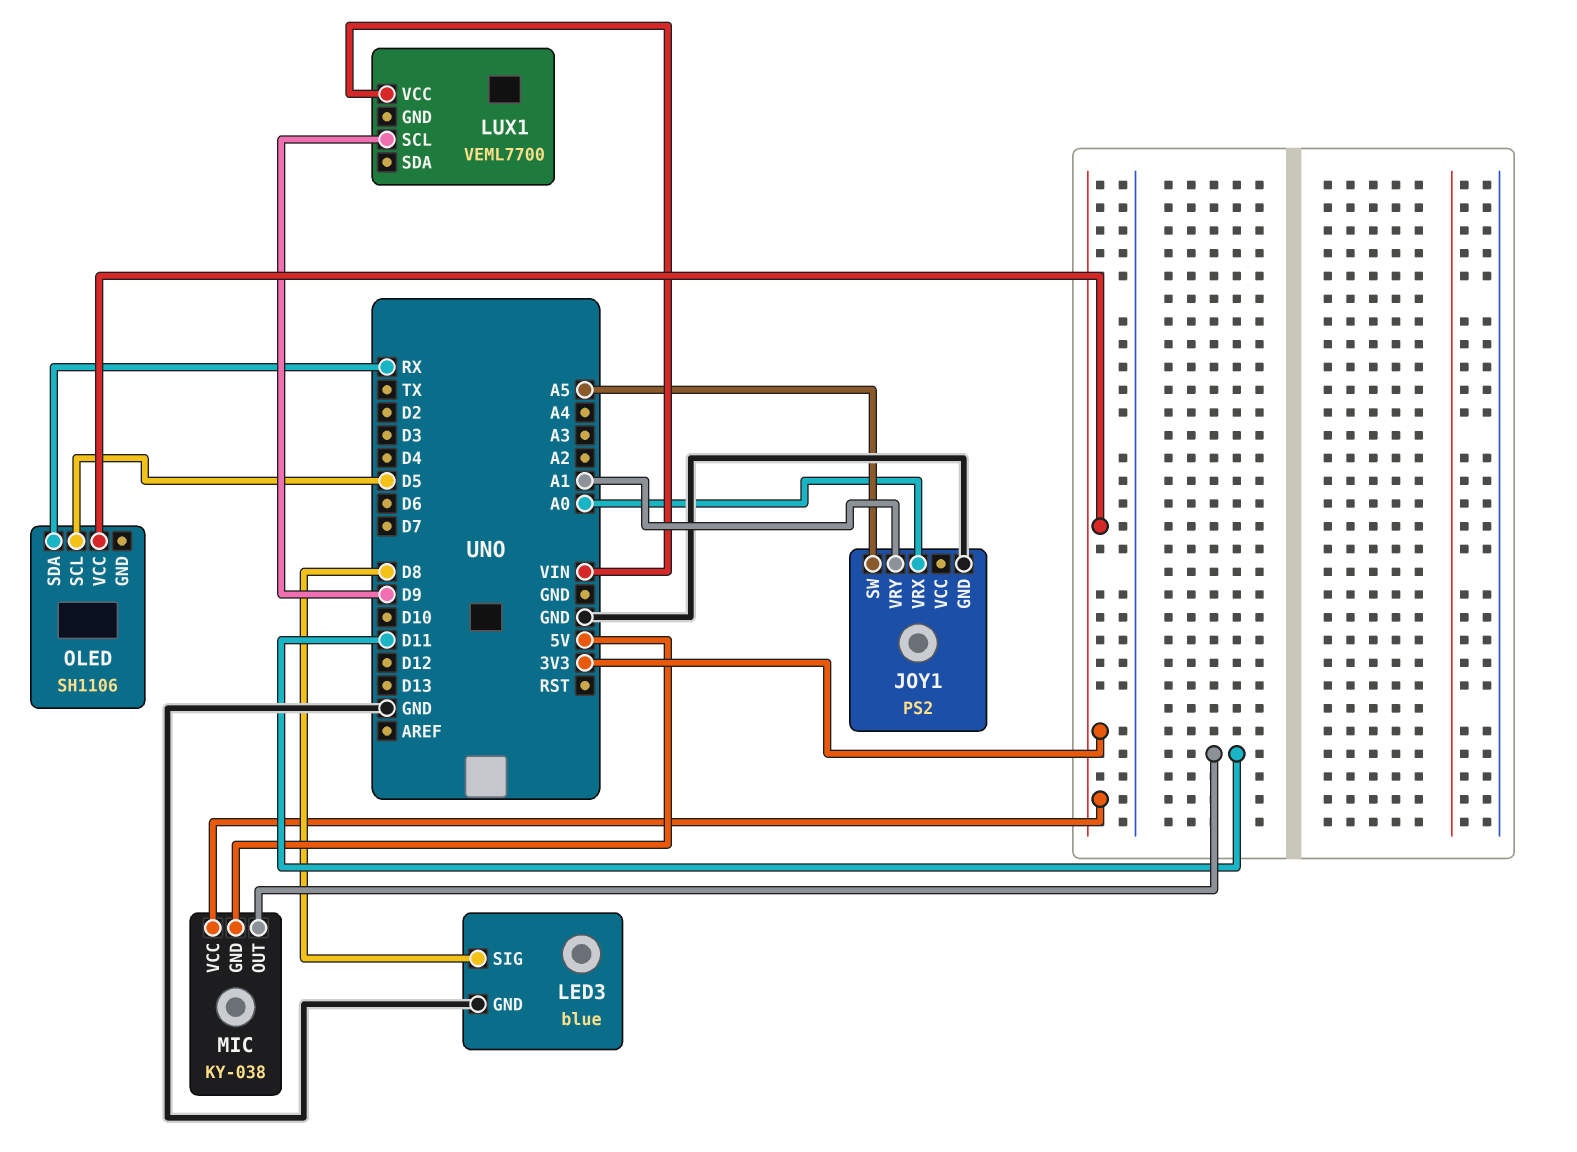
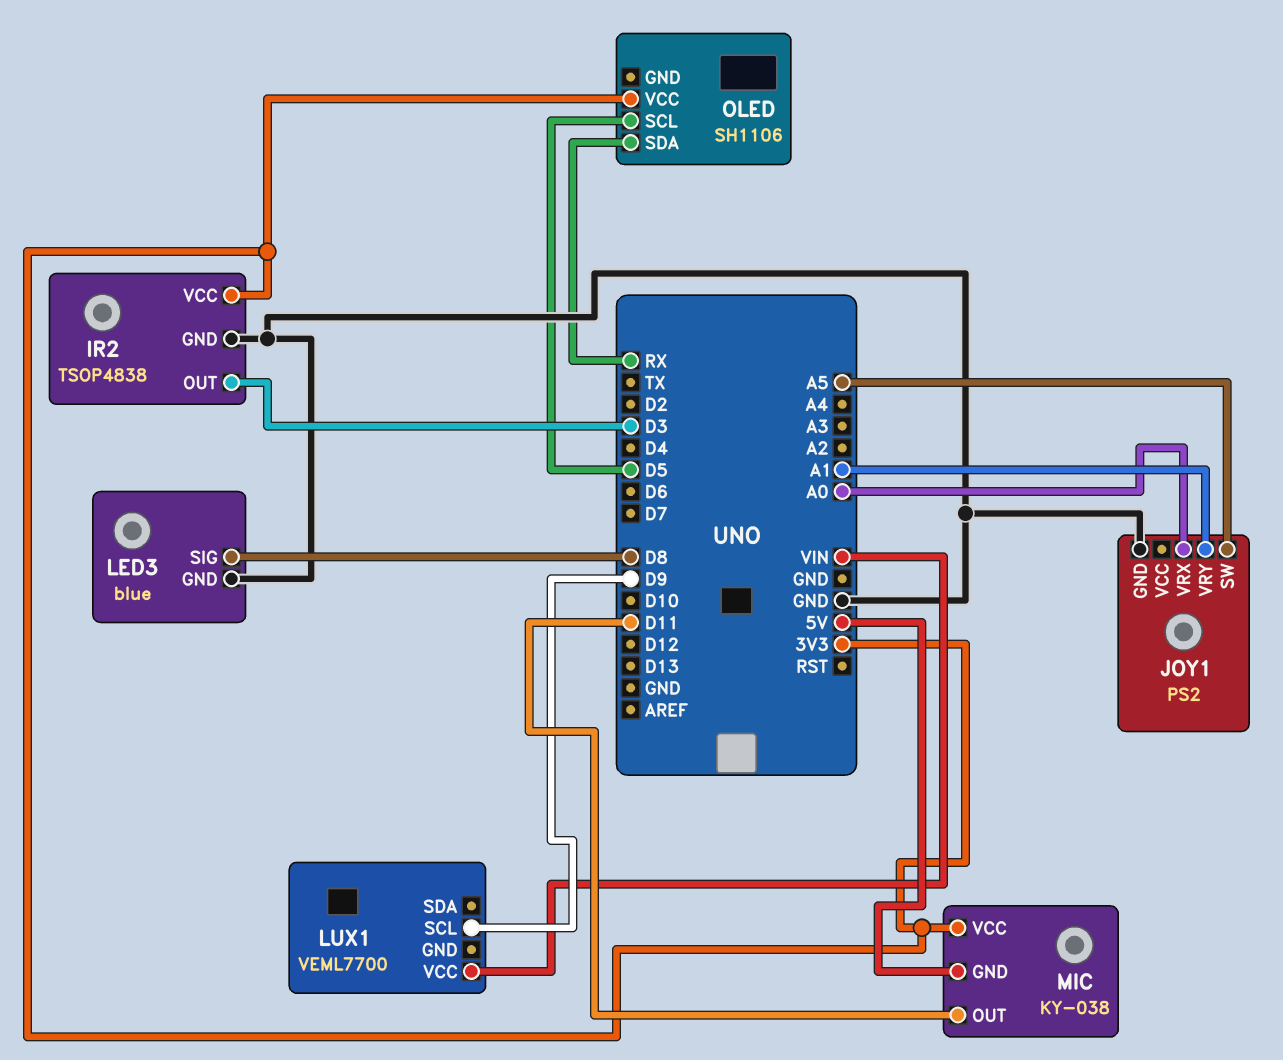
IR2: none -> TSOP4838
IR2 pin GND: none -> GND
IR2 pin OUT: none -> D3
IR2 pin VCC: none -> 3V3

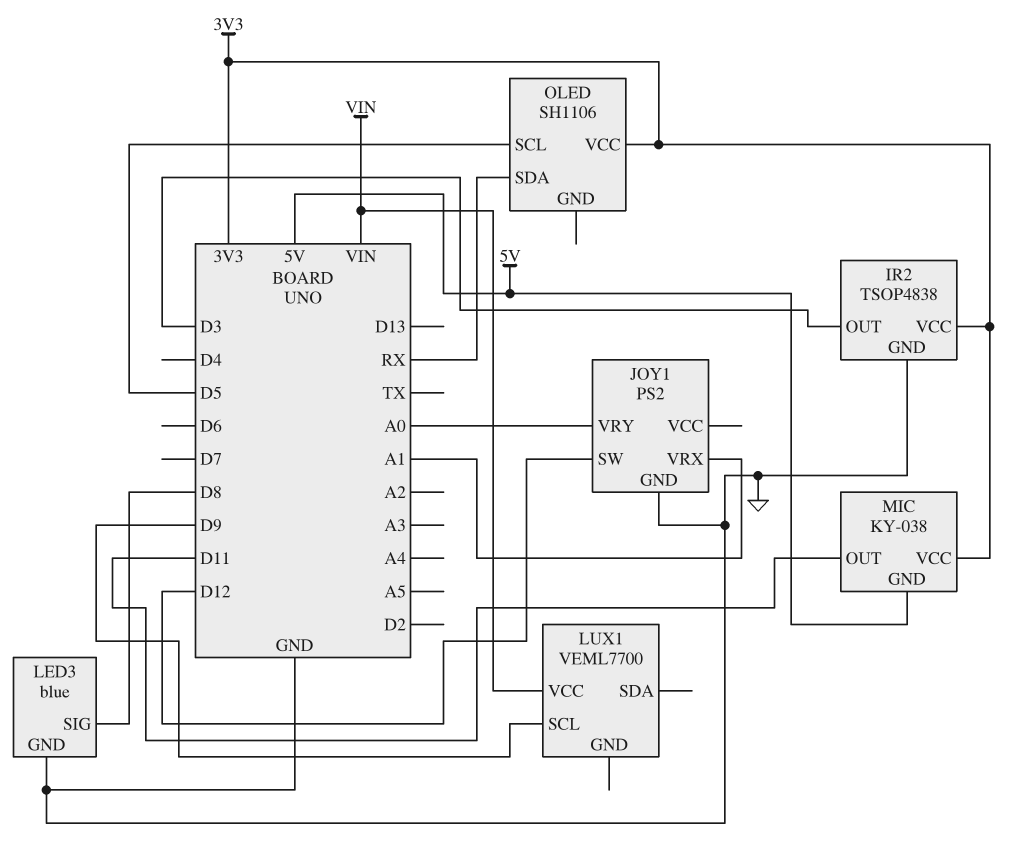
JOY1 pin SW: A5 -> D12
JOY1 pin VRX: A0 -> A1
JOY1 pin VRY: A1 -> A0

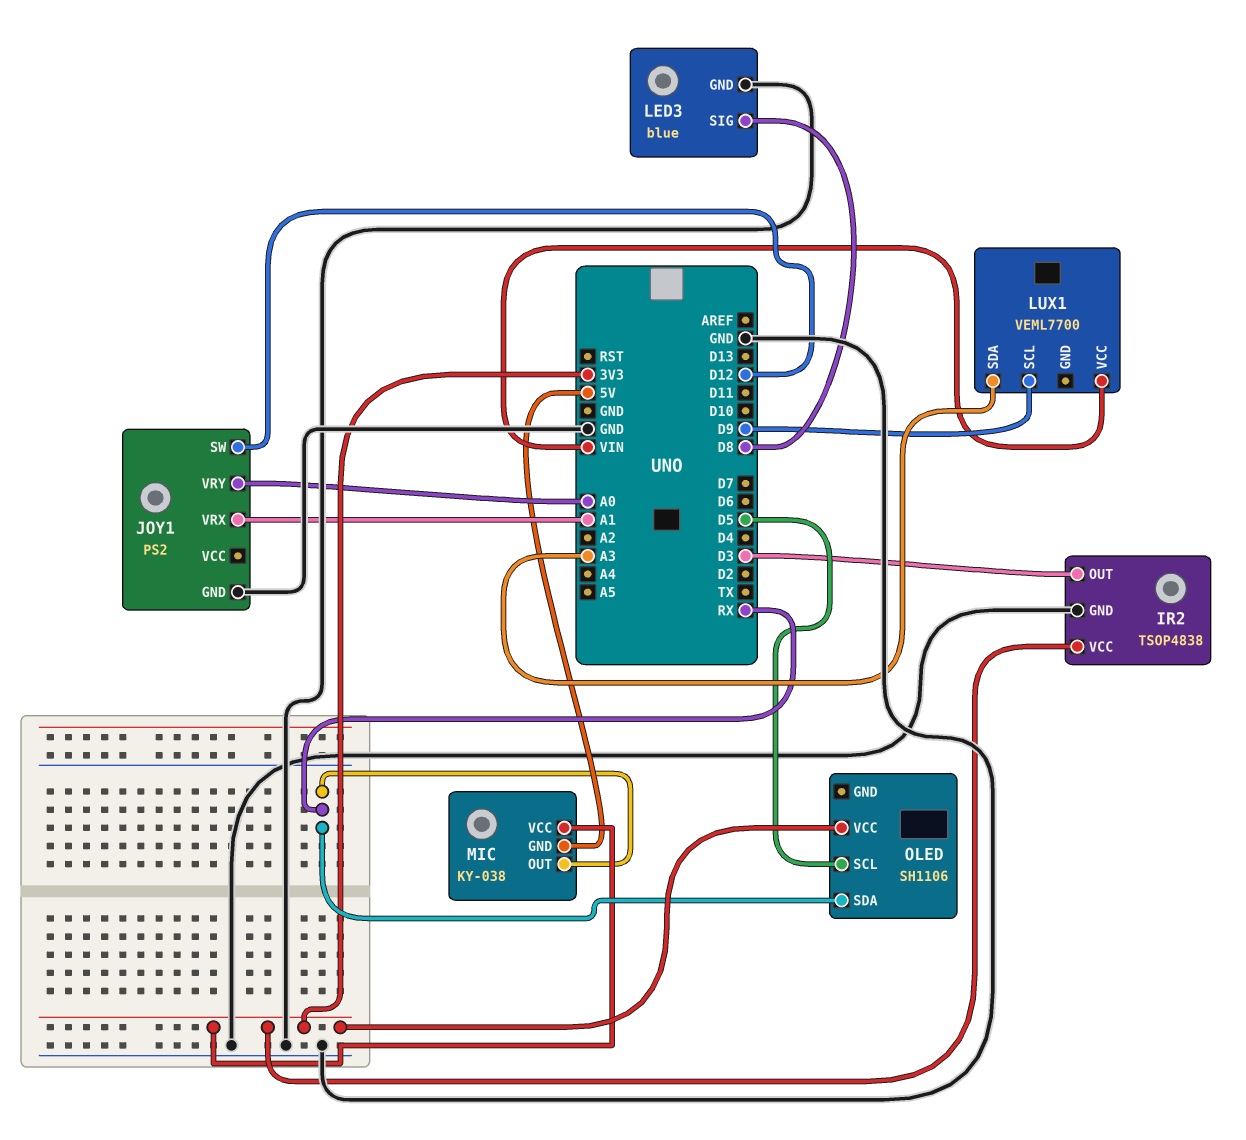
LUX1 pin SDA: none -> A3
MIC pin OUT: D11 -> RX

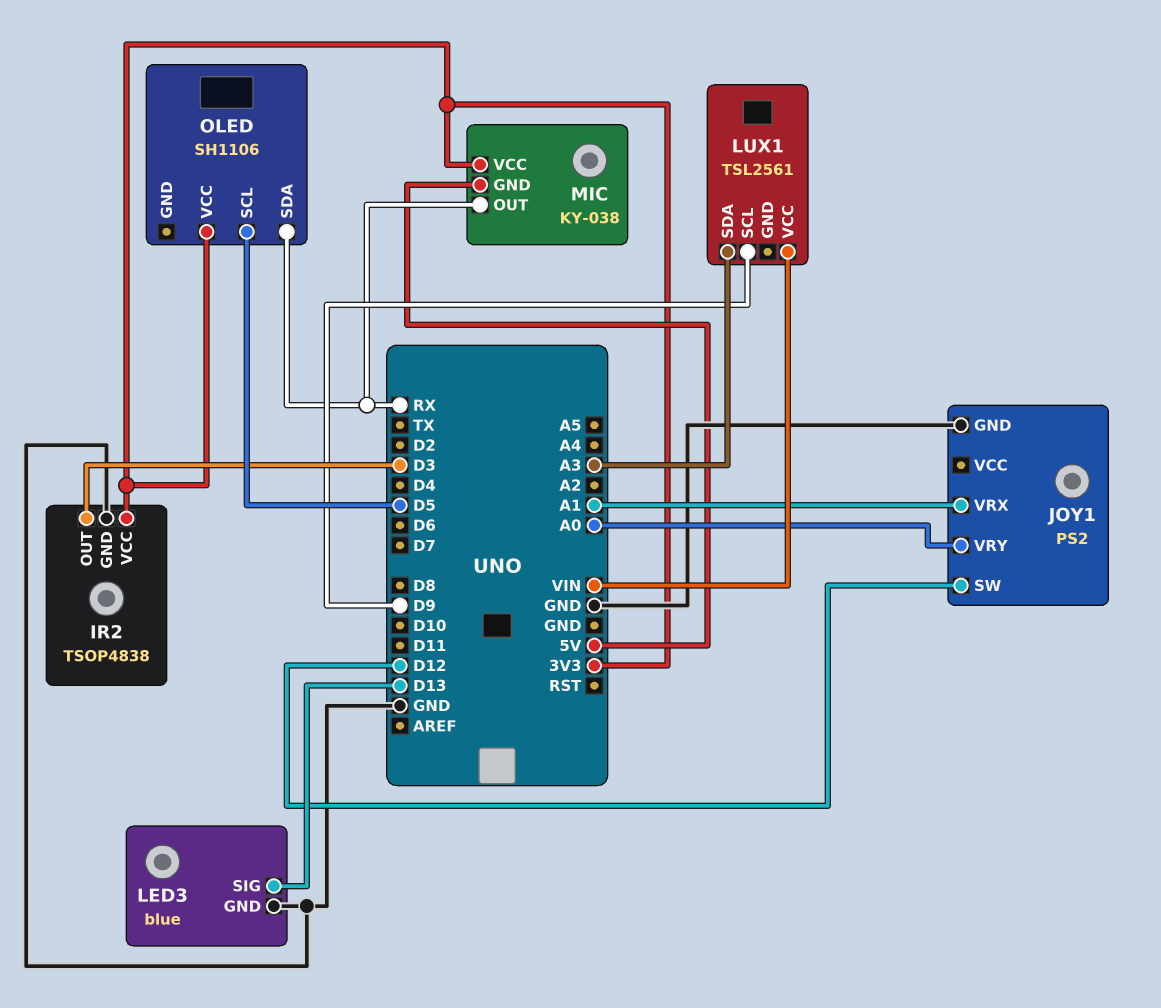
LED3 pin SIG: D8 -> D13
LUX1: VEML7700 -> TSL2561

